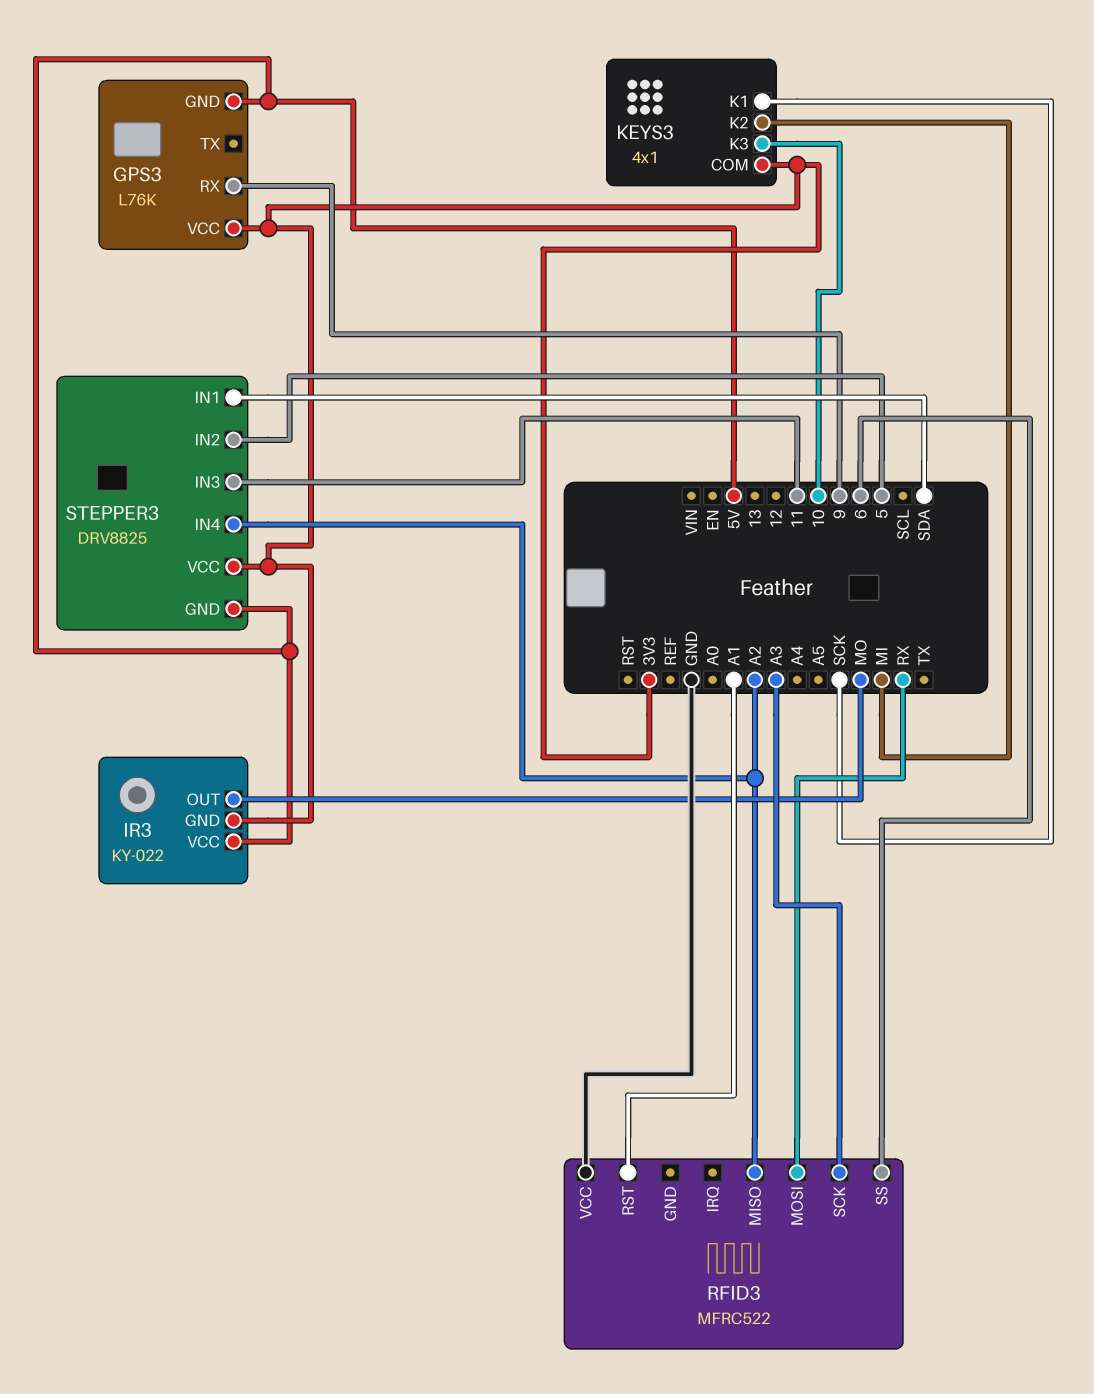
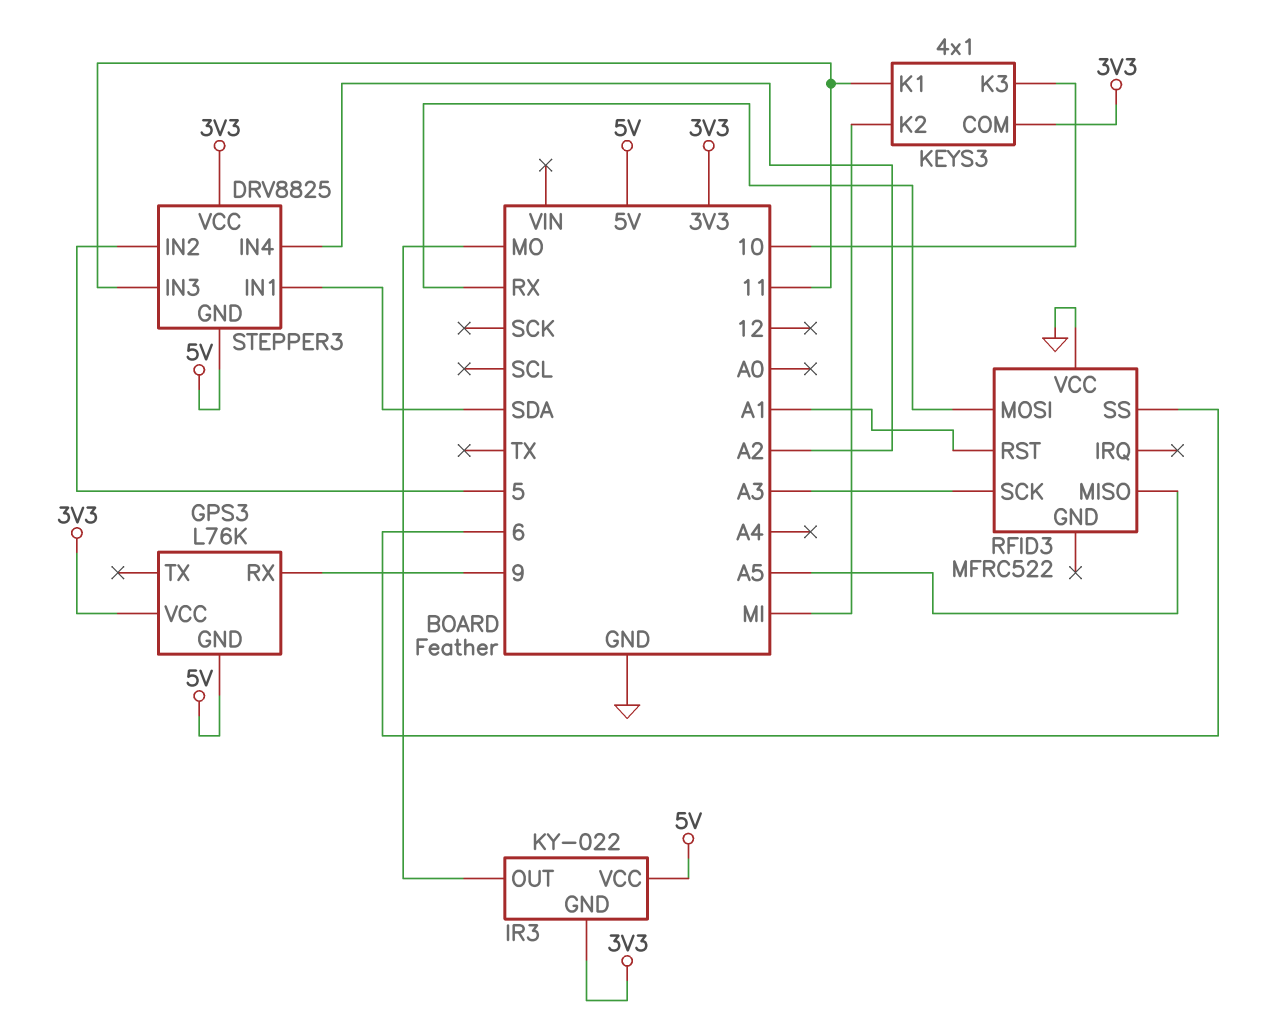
KEYS3 pin K1: SCK -> 11
RFID3 pin MISO: A2 -> A5

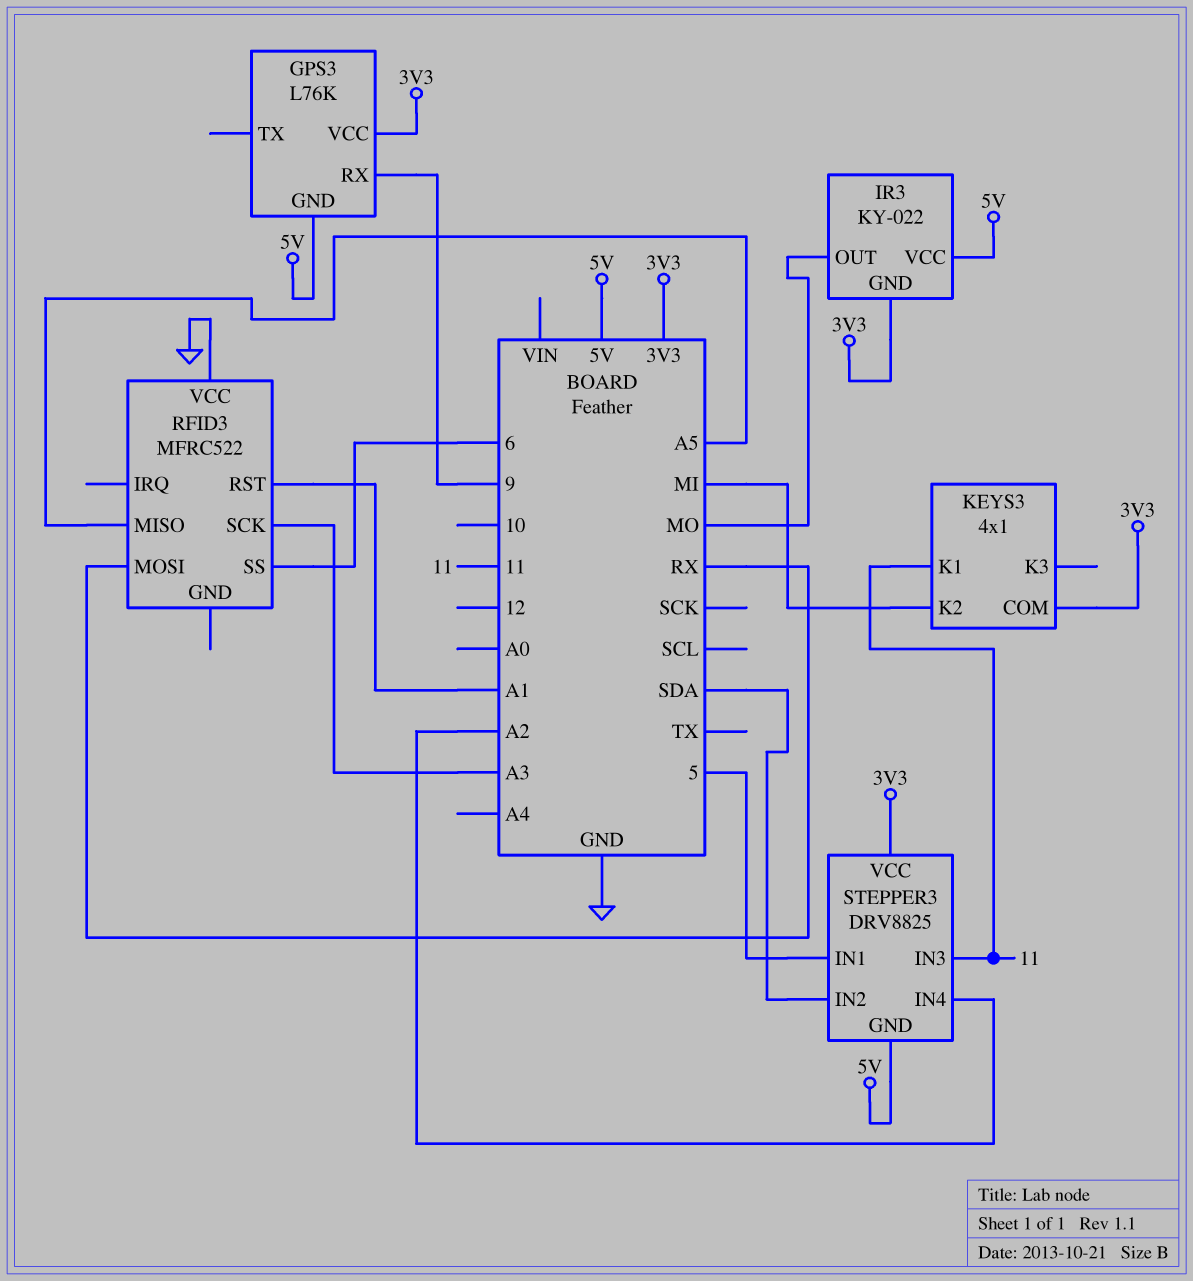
KEYS3 pin K3: 10 -> none
STEPPER3 pin IN1: SDA -> 5
STEPPER3 pin IN2: 5 -> SDA

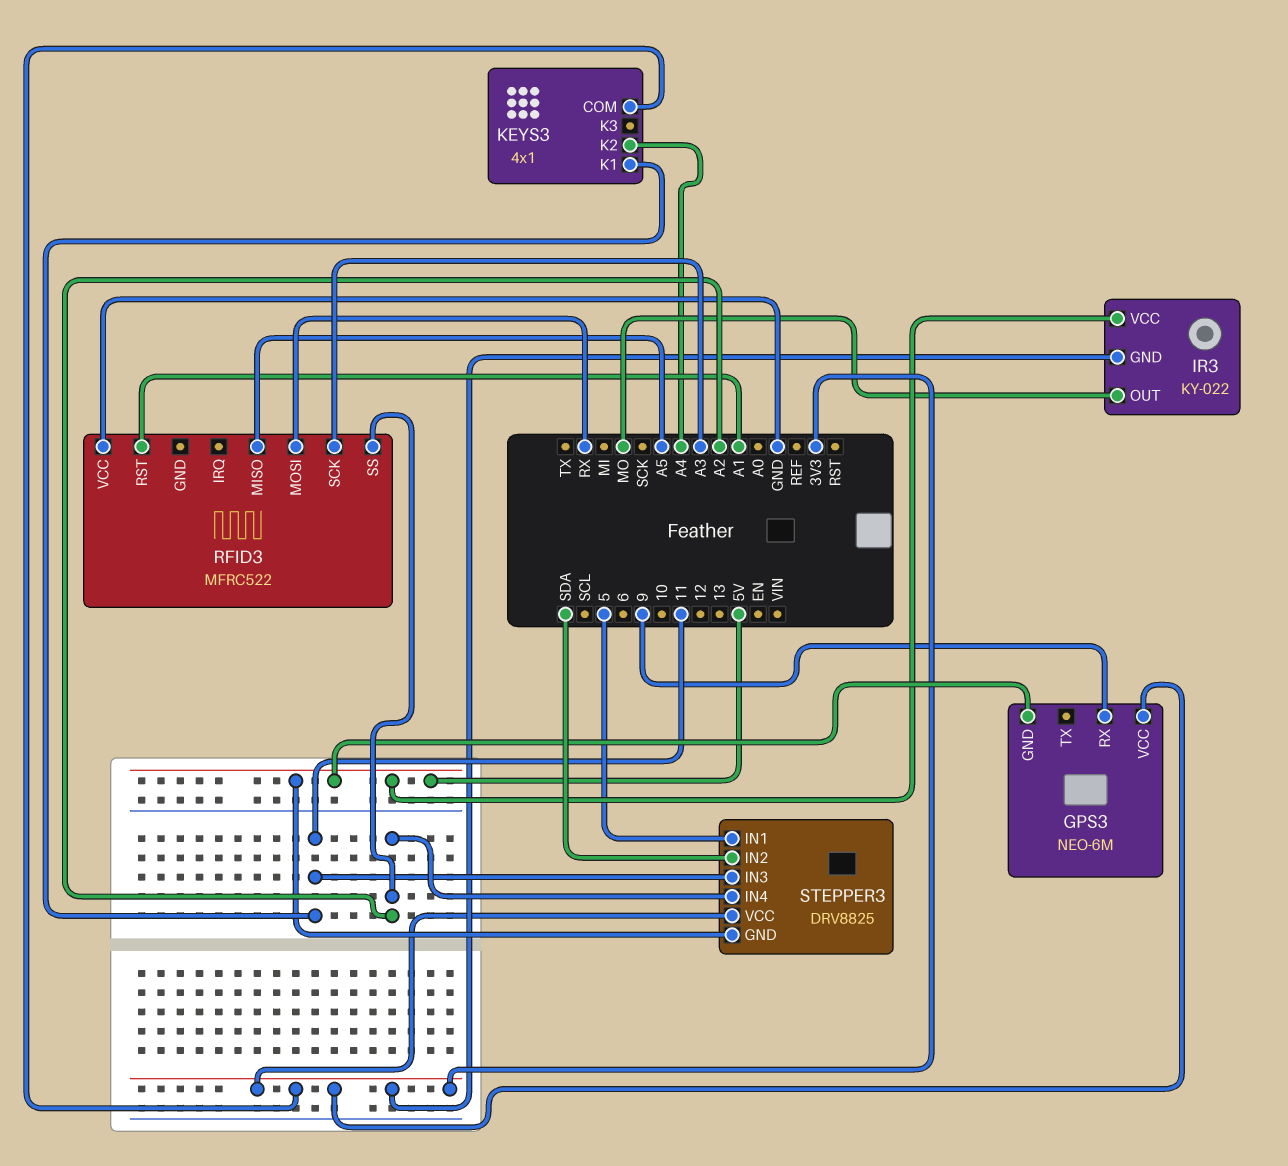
GPS3: L76K -> NEO-6M
KEYS3 pin K2: MI -> A4
RFID3 pin SS: 6 -> A2

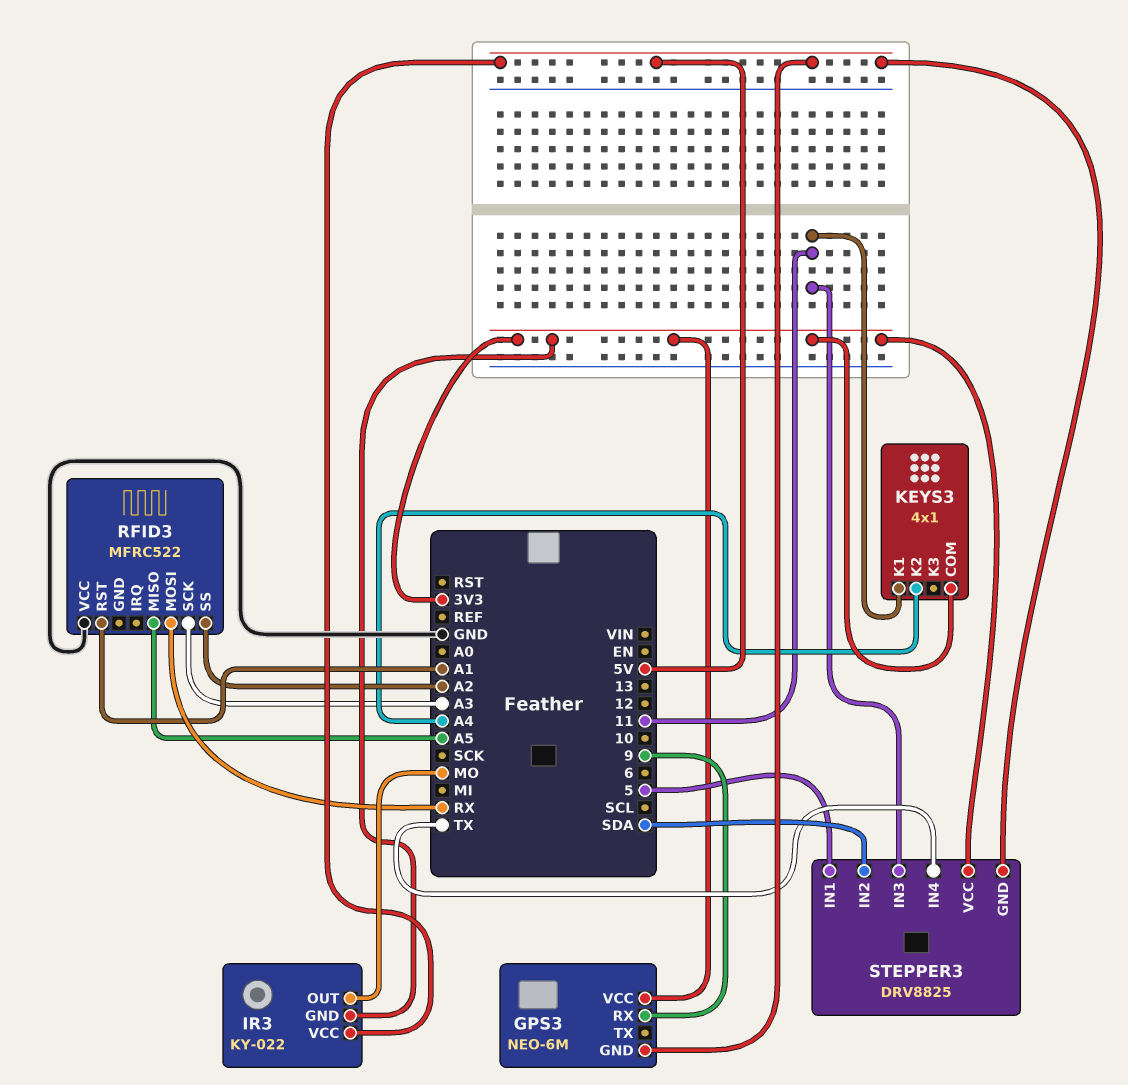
STEPPER3 pin IN4: A2 -> TX

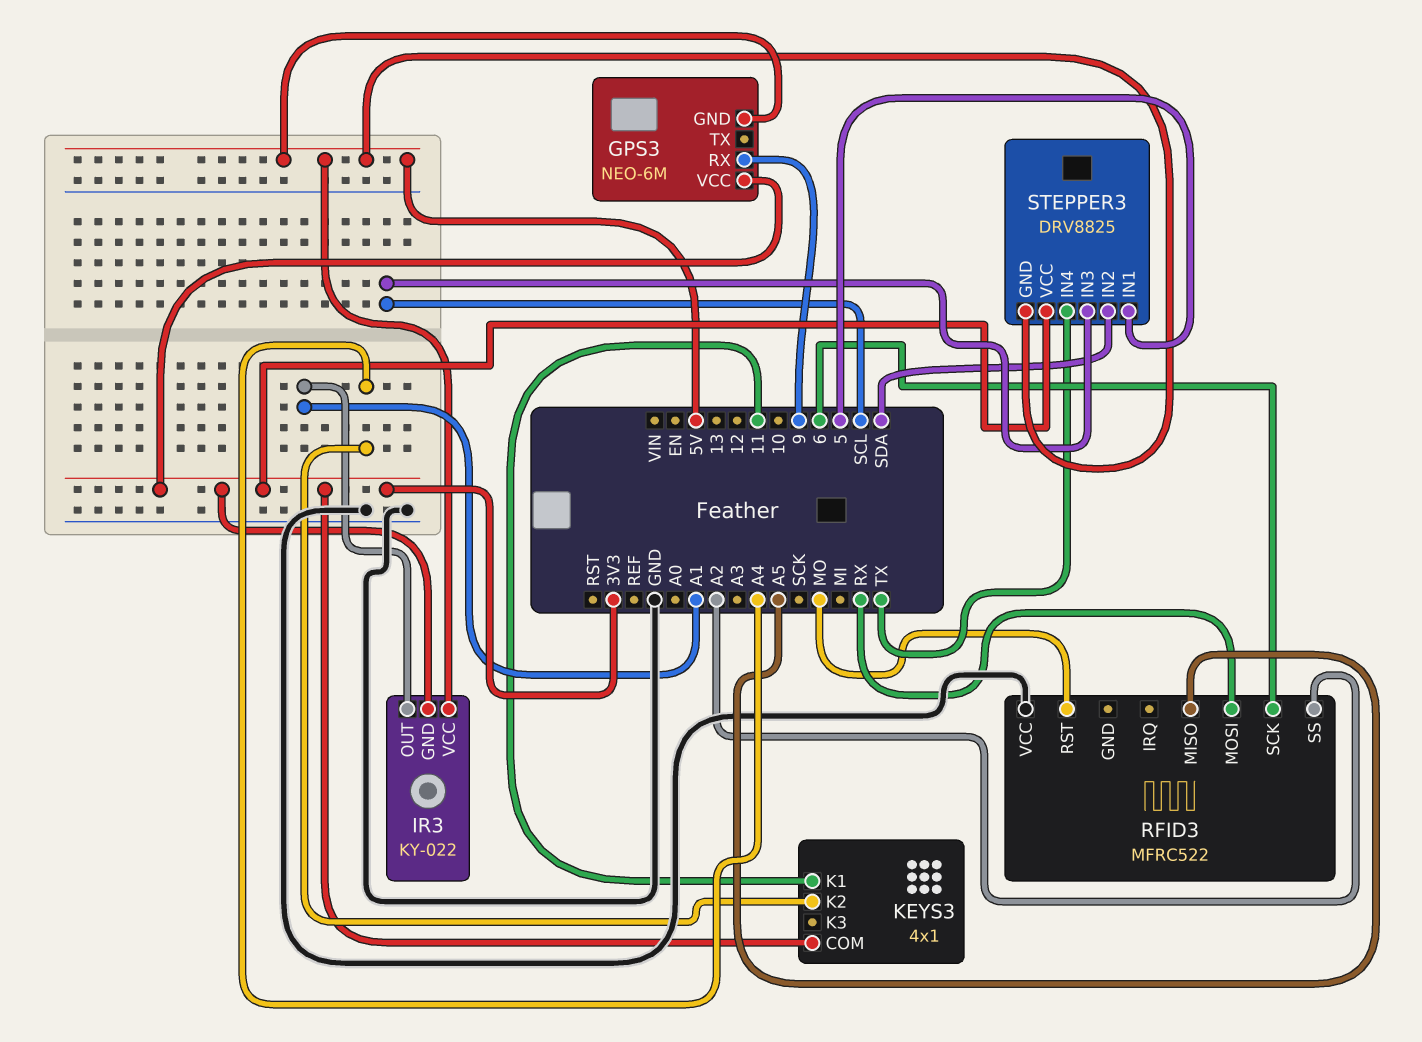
IR3 pin OUT: MO -> A1
RFID3 pin RST: A1 -> MO
RFID3 pin SCK: A3 -> 6
STEPPER3 pin IN3: 11 -> SCL

